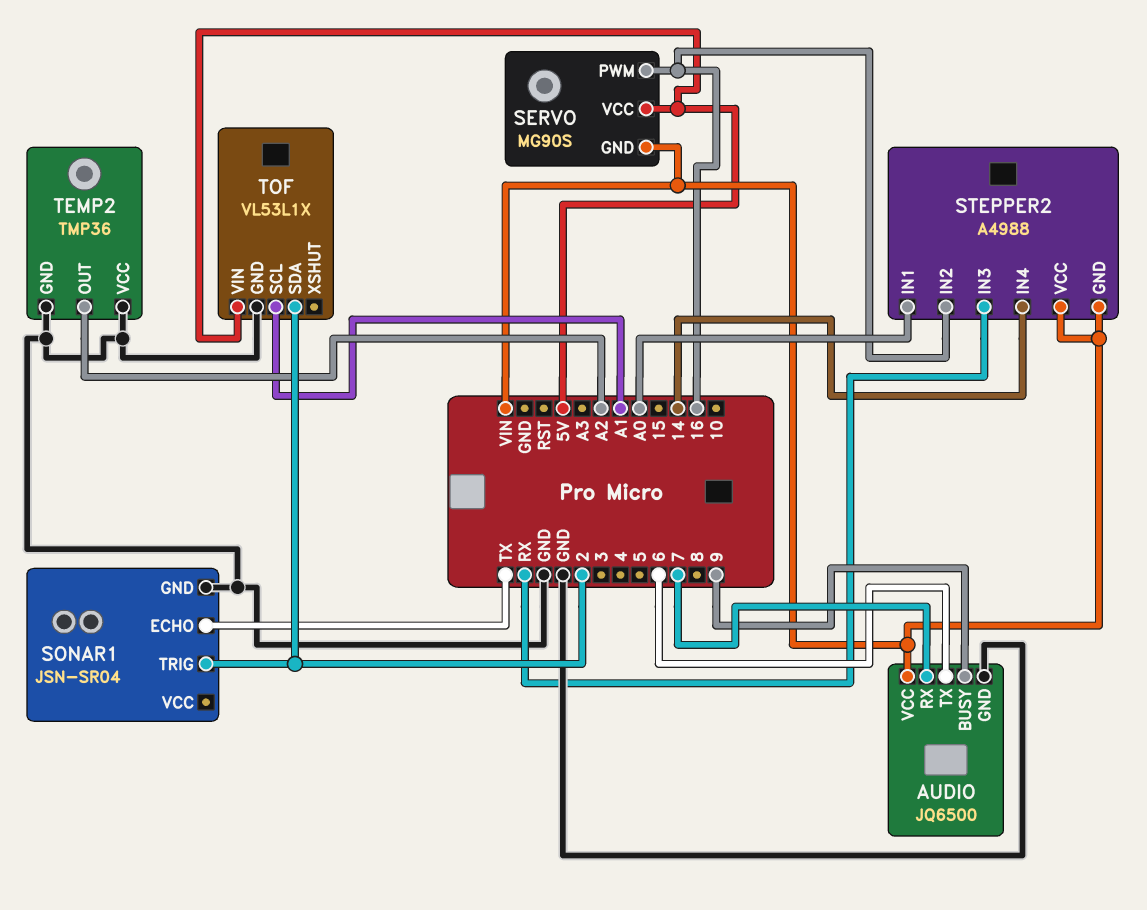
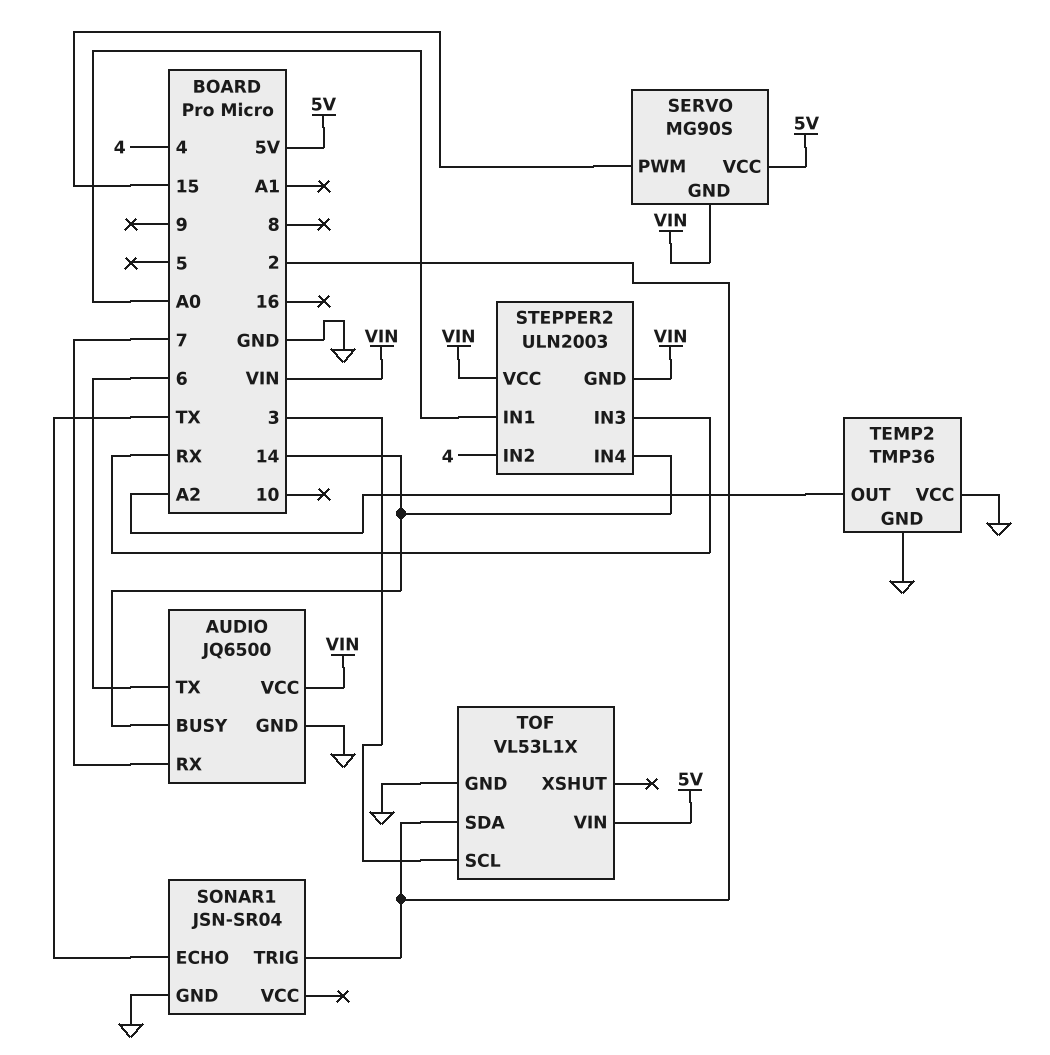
AUDIO pin BUSY: 9 -> 14
SERVO pin PWM: 16 -> 15
STEPPER2: A4988 -> ULN2003
STEPPER2 pin IN2: 16 -> 4
TOF pin SCL: A1 -> 3

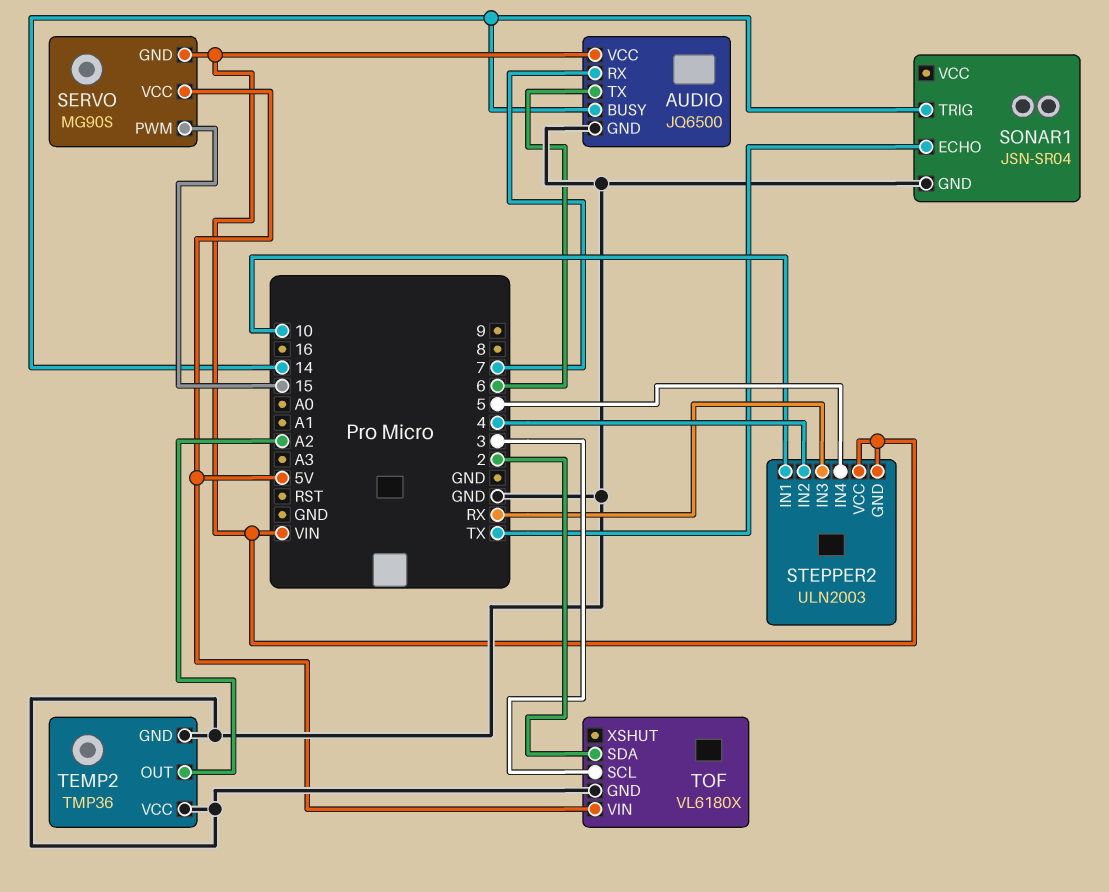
SONAR1 pin TRIG: 2 -> 14
STEPPER2 pin IN1: A0 -> 10
STEPPER2 pin IN4: 14 -> 5
TOF: VL53L1X -> VL6180X

